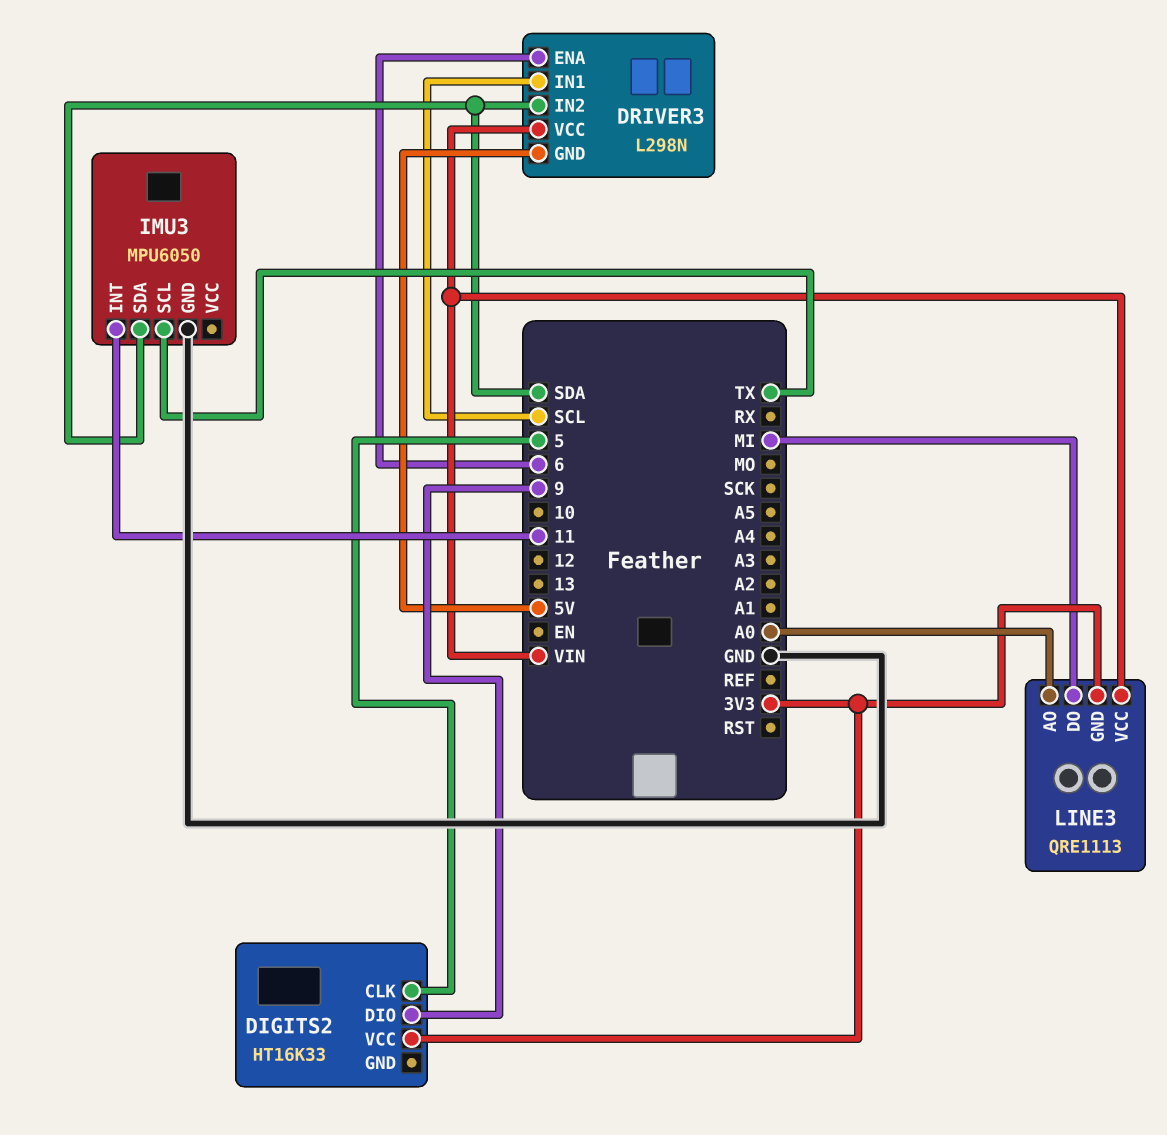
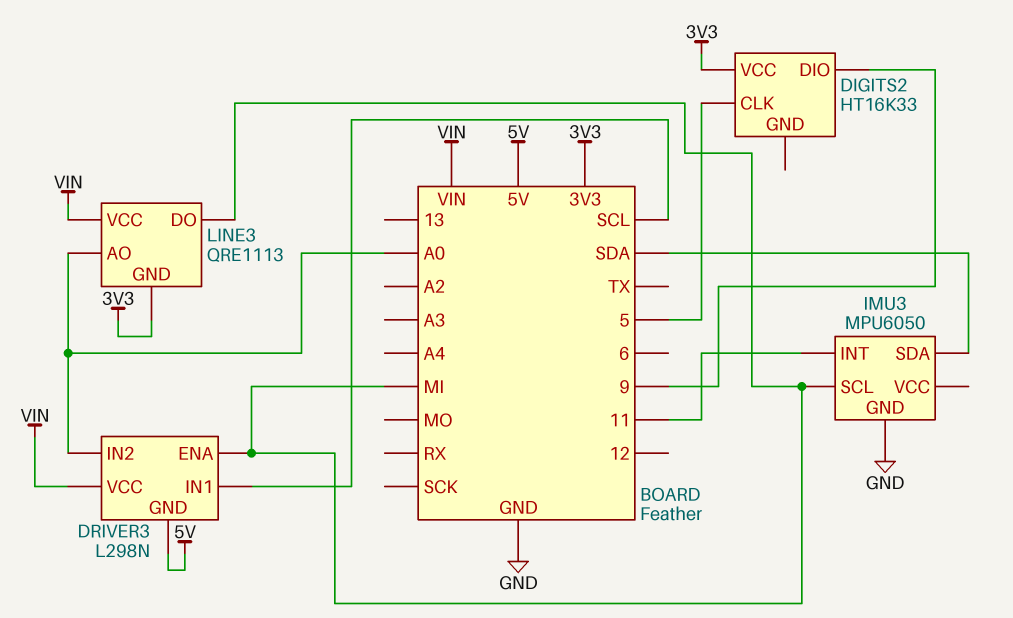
DRIVER3 pin ENA: 6 -> MI
DRIVER3 pin IN2: SDA -> A0
IMU3 pin SCL: TX -> MI

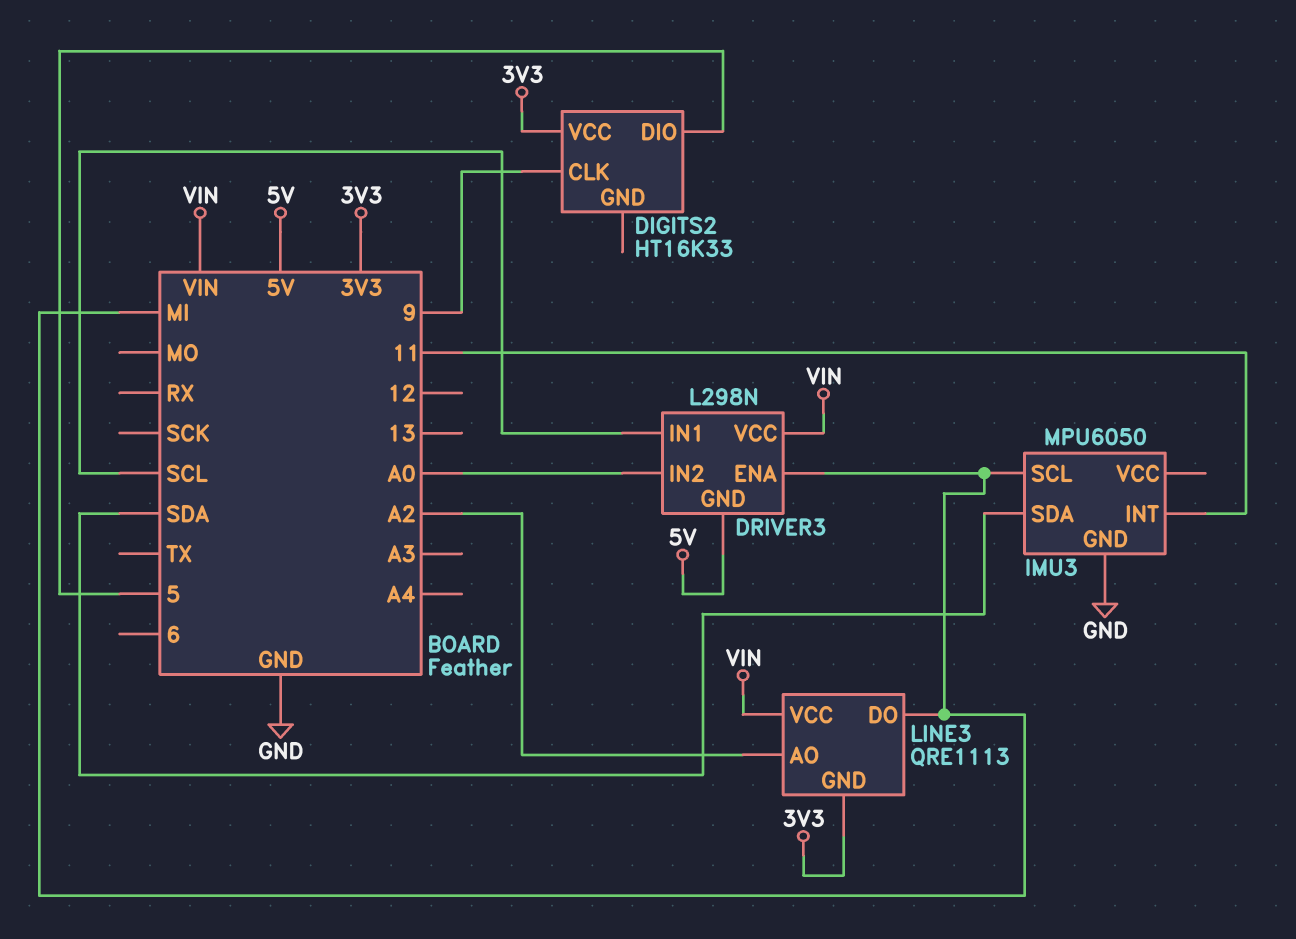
DIGITS2 pin CLK: 5 -> 9
DIGITS2 pin DIO: 9 -> 5
LINE3 pin AO: A0 -> A2

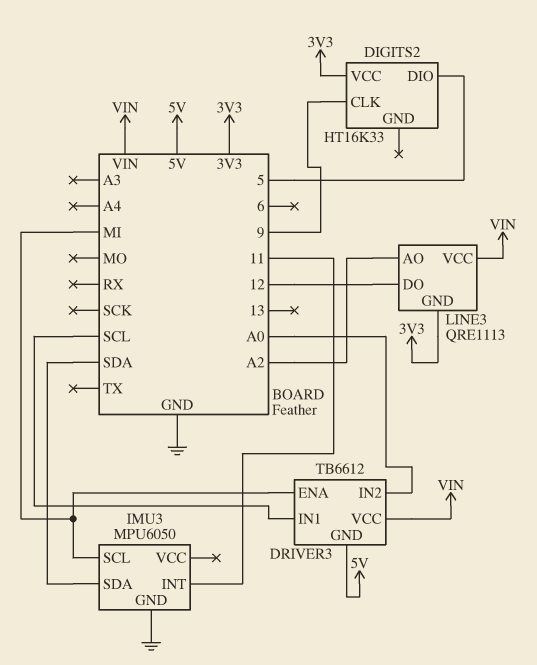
DRIVER3: L298N -> TB6612
LINE3 pin DO: MI -> 12

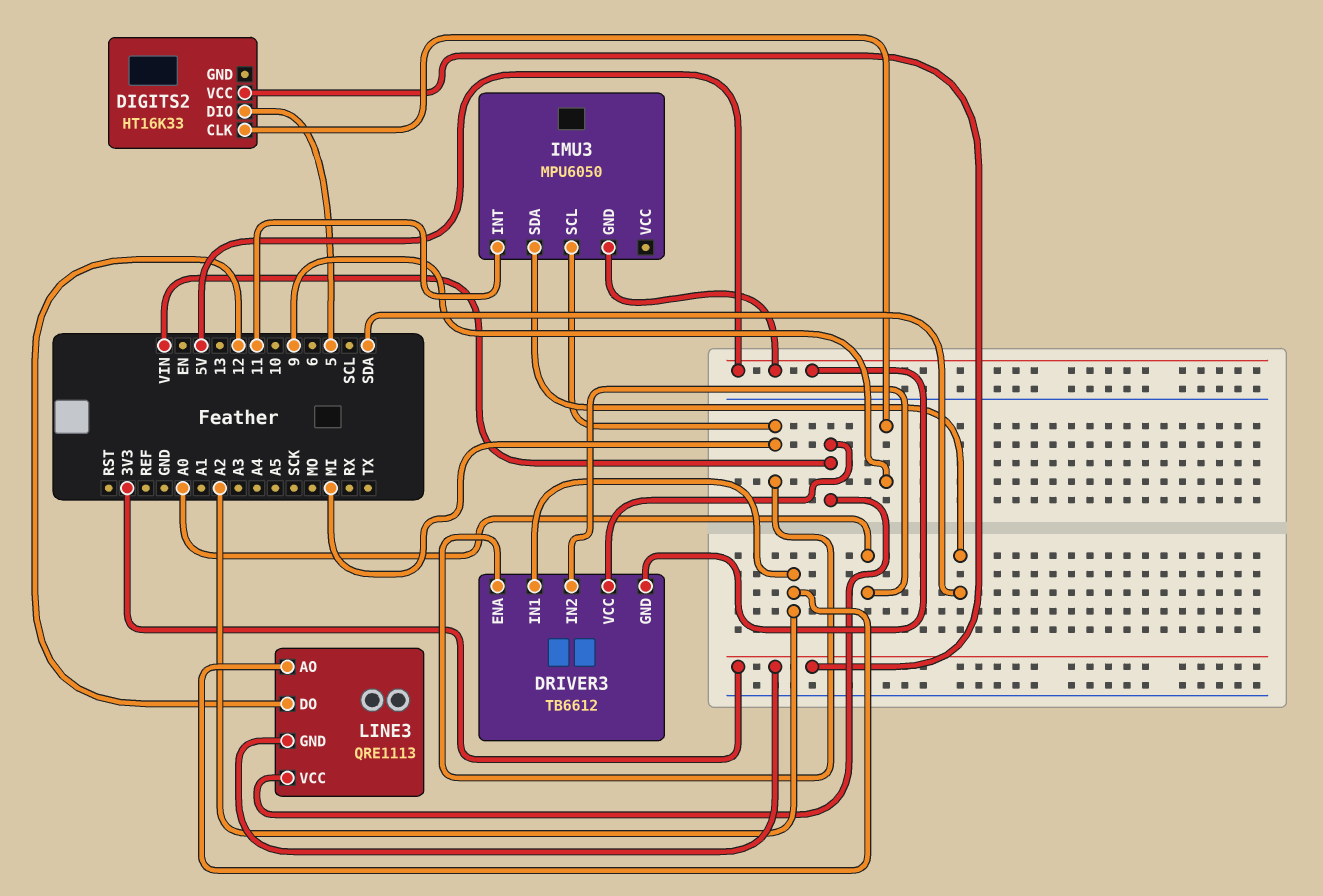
DRIVER3 pin IN1: SCL -> A2
IMU3 pin GND: GND -> 5V

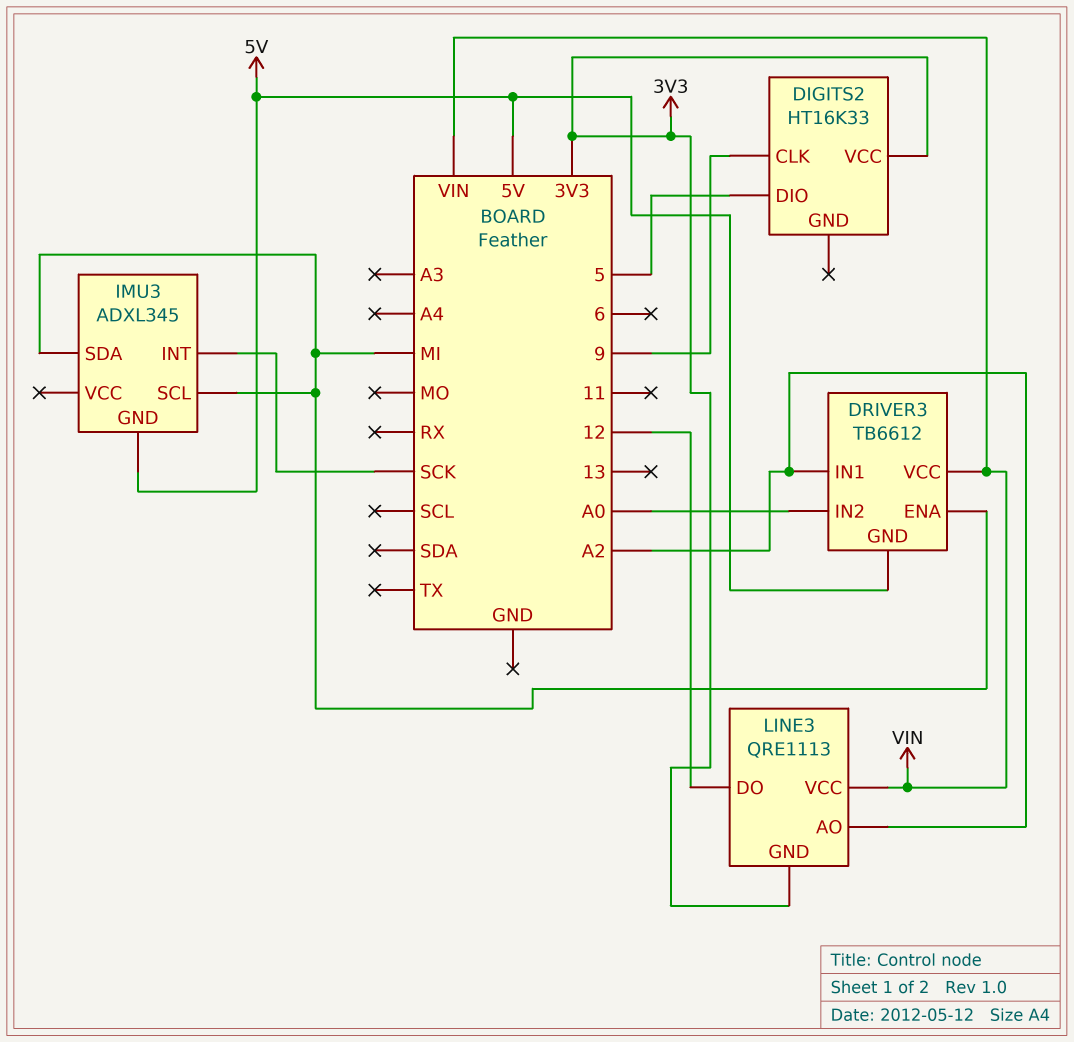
IMU3: MPU6050 -> ADXL345
IMU3 pin INT: 11 -> SCK
IMU3 pin SDA: SDA -> MI

